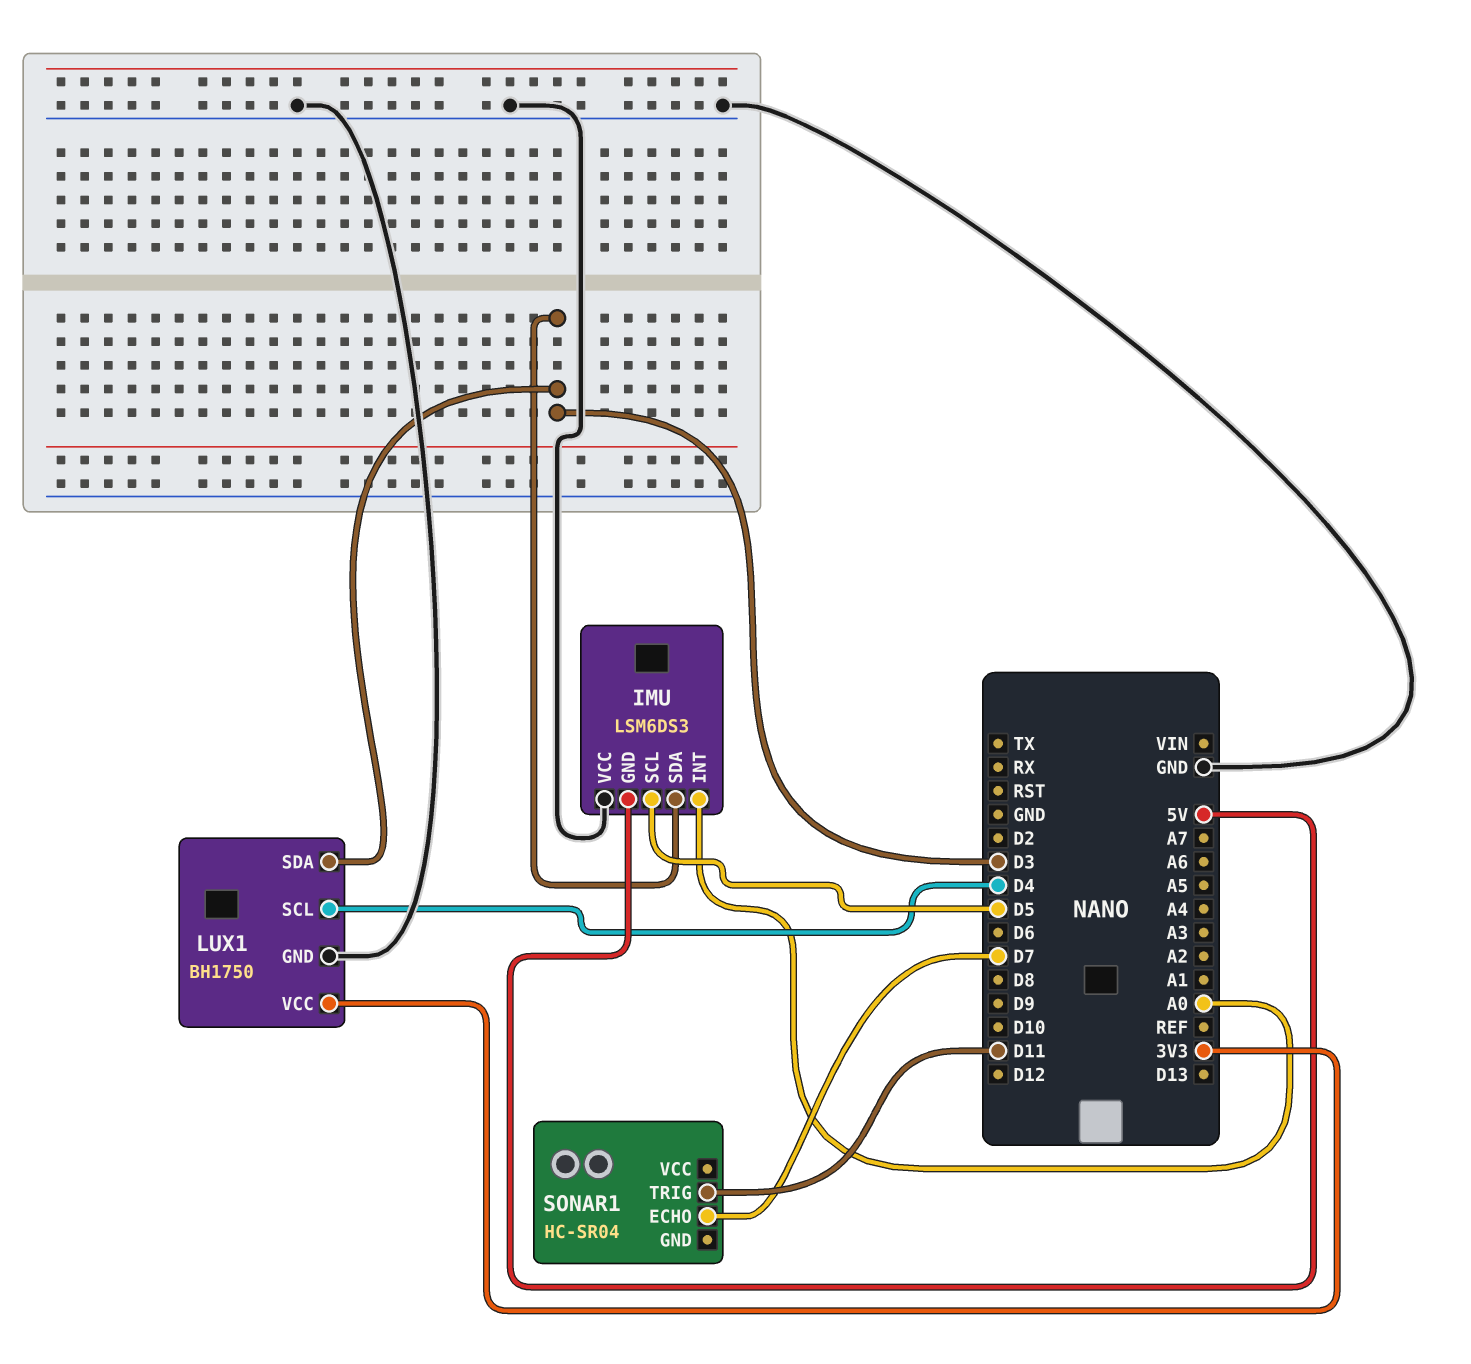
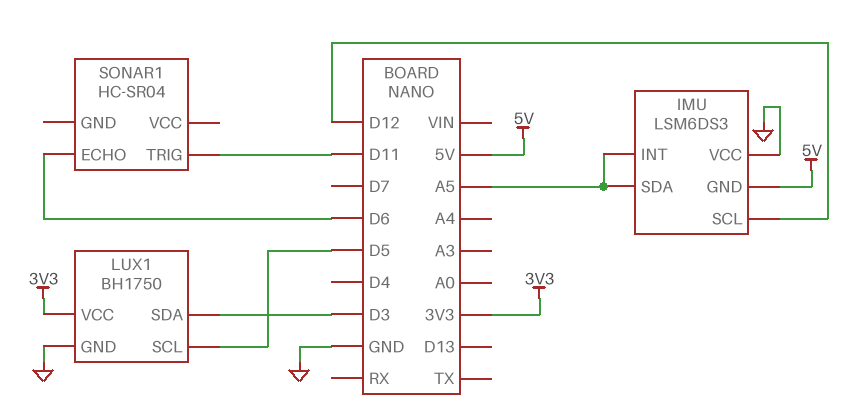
IMU pin INT: A0 -> A5
IMU pin SCL: D5 -> D12
IMU pin SDA: D3 -> A5
LUX1 pin SCL: D4 -> D5
SONAR1 pin ECHO: D7 -> D6

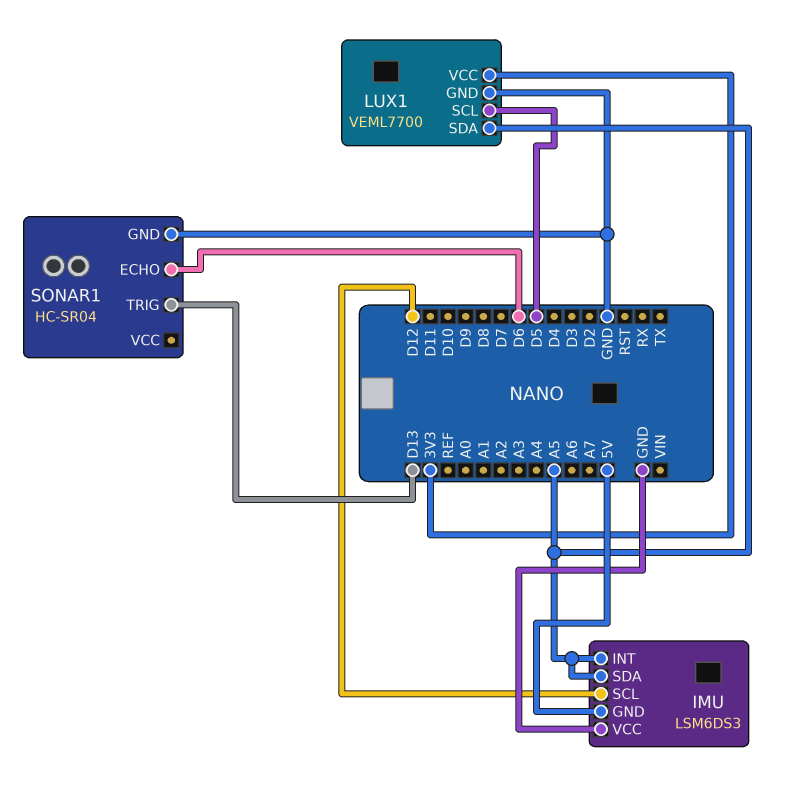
LUX1: BH1750 -> VEML7700
LUX1 pin SDA: D3 -> A5
SONAR1 pin GND: none -> GND
SONAR1 pin TRIG: D11 -> D13

